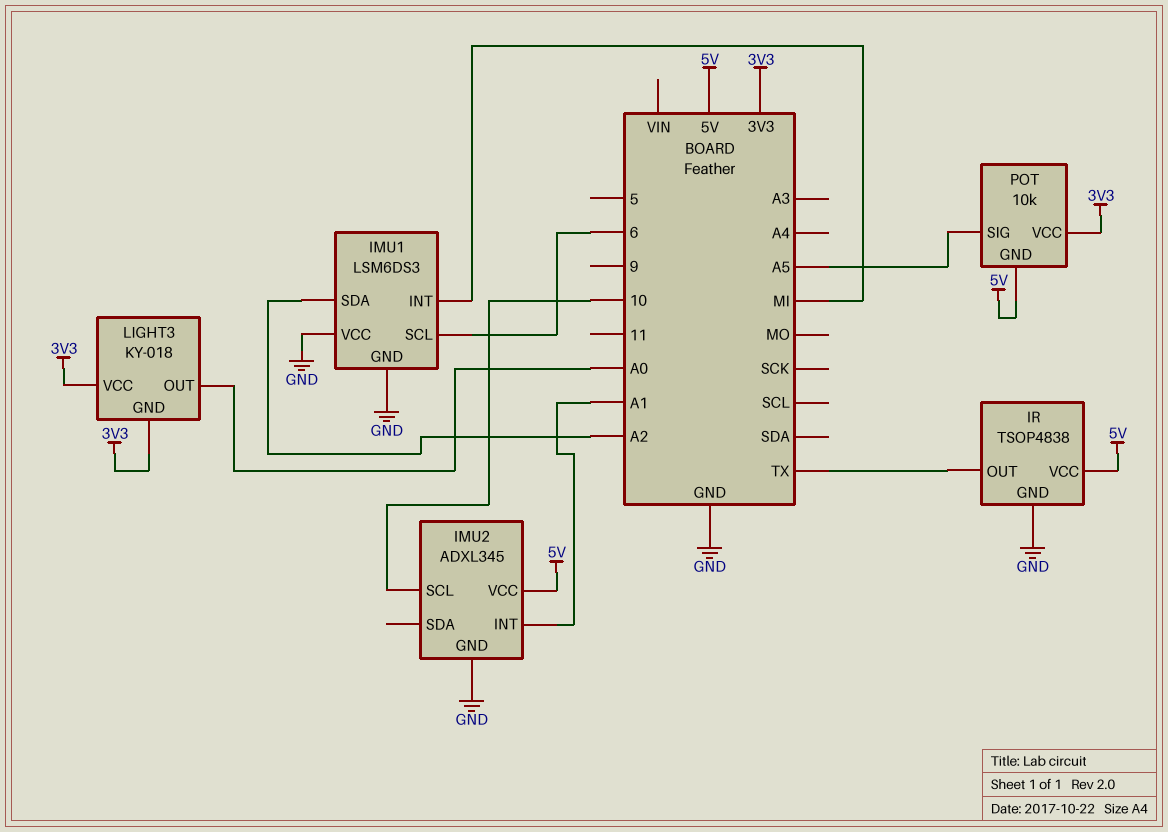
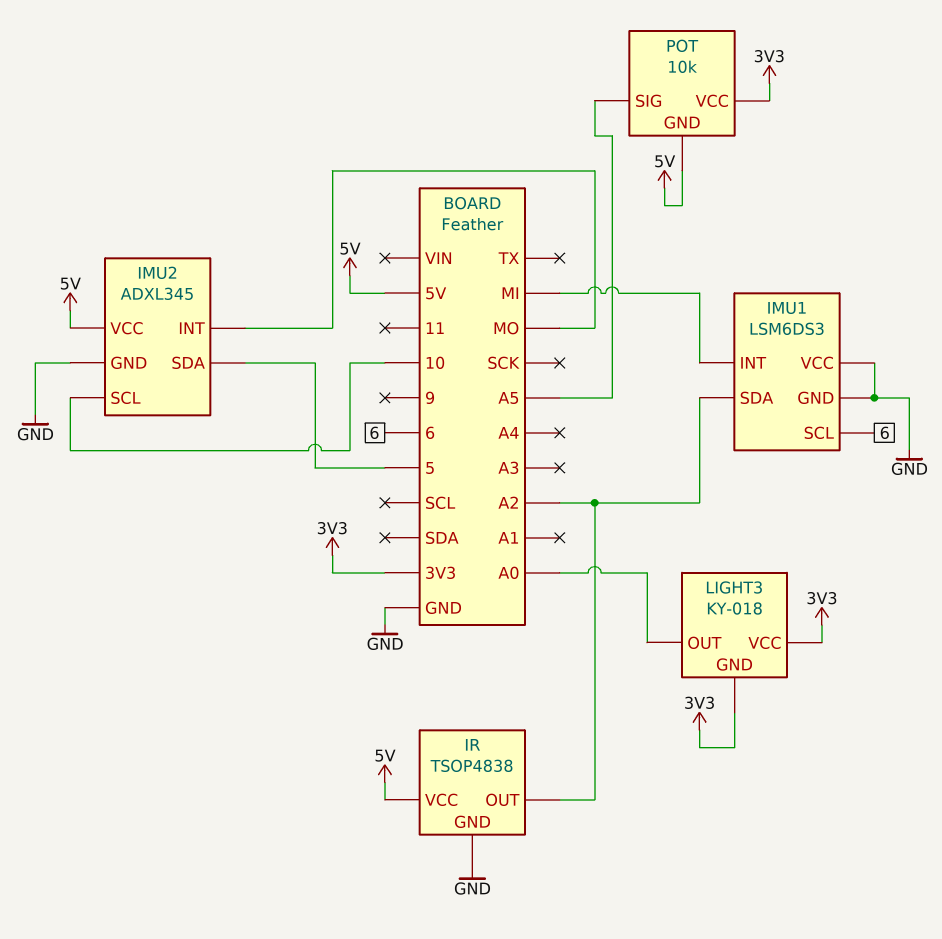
IMU2 pin INT: A1 -> MO
IMU2 pin SDA: none -> 5
IR pin OUT: TX -> A2

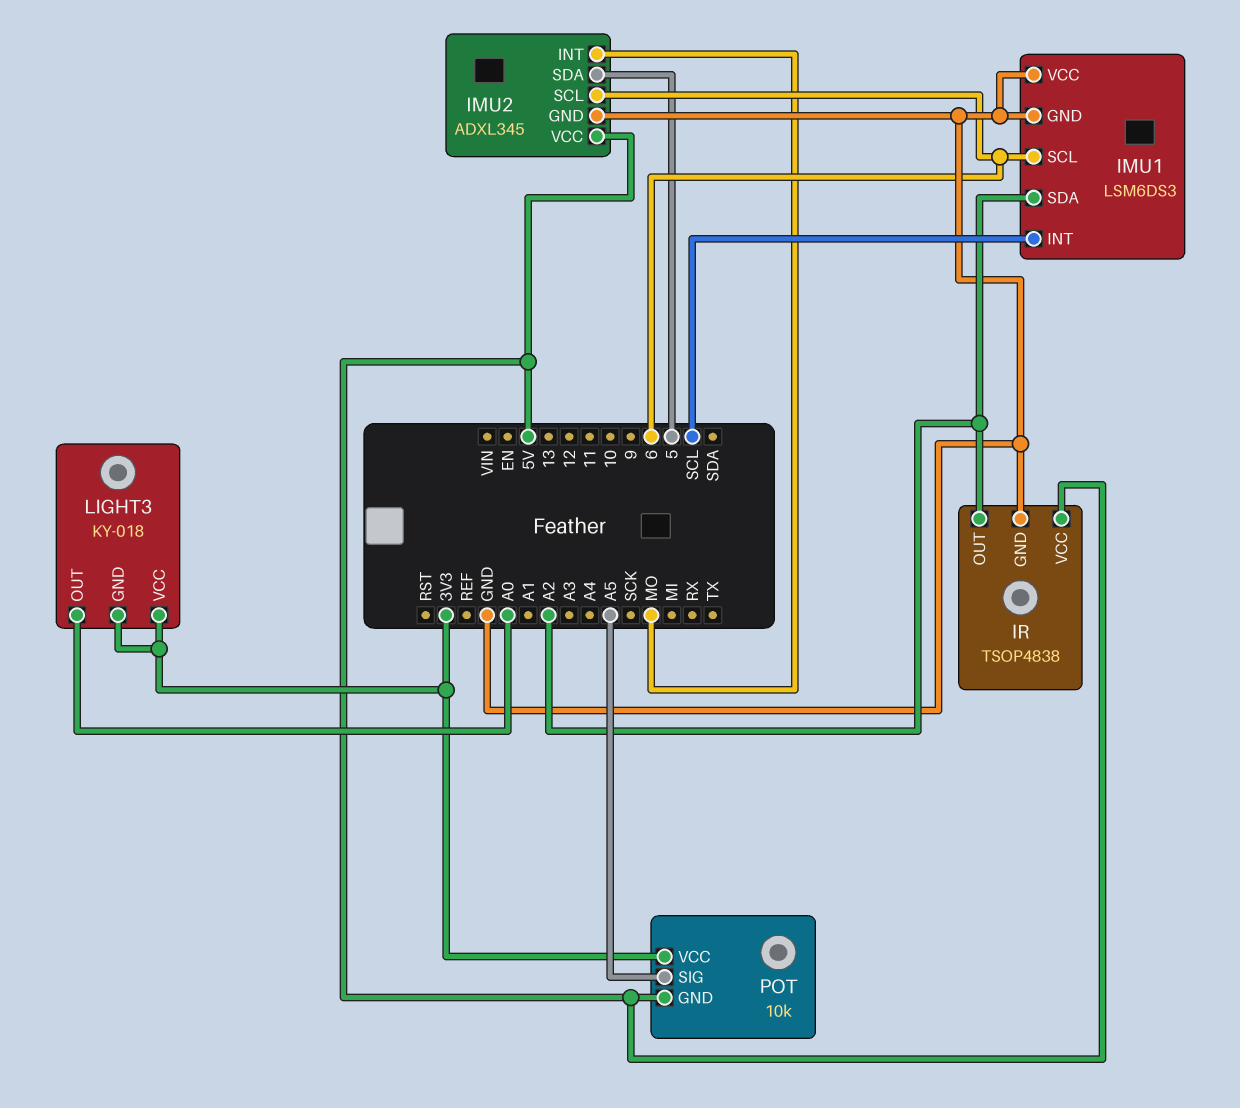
IMU1 pin INT: MI -> SCL
IMU2 pin SCL: 10 -> 6

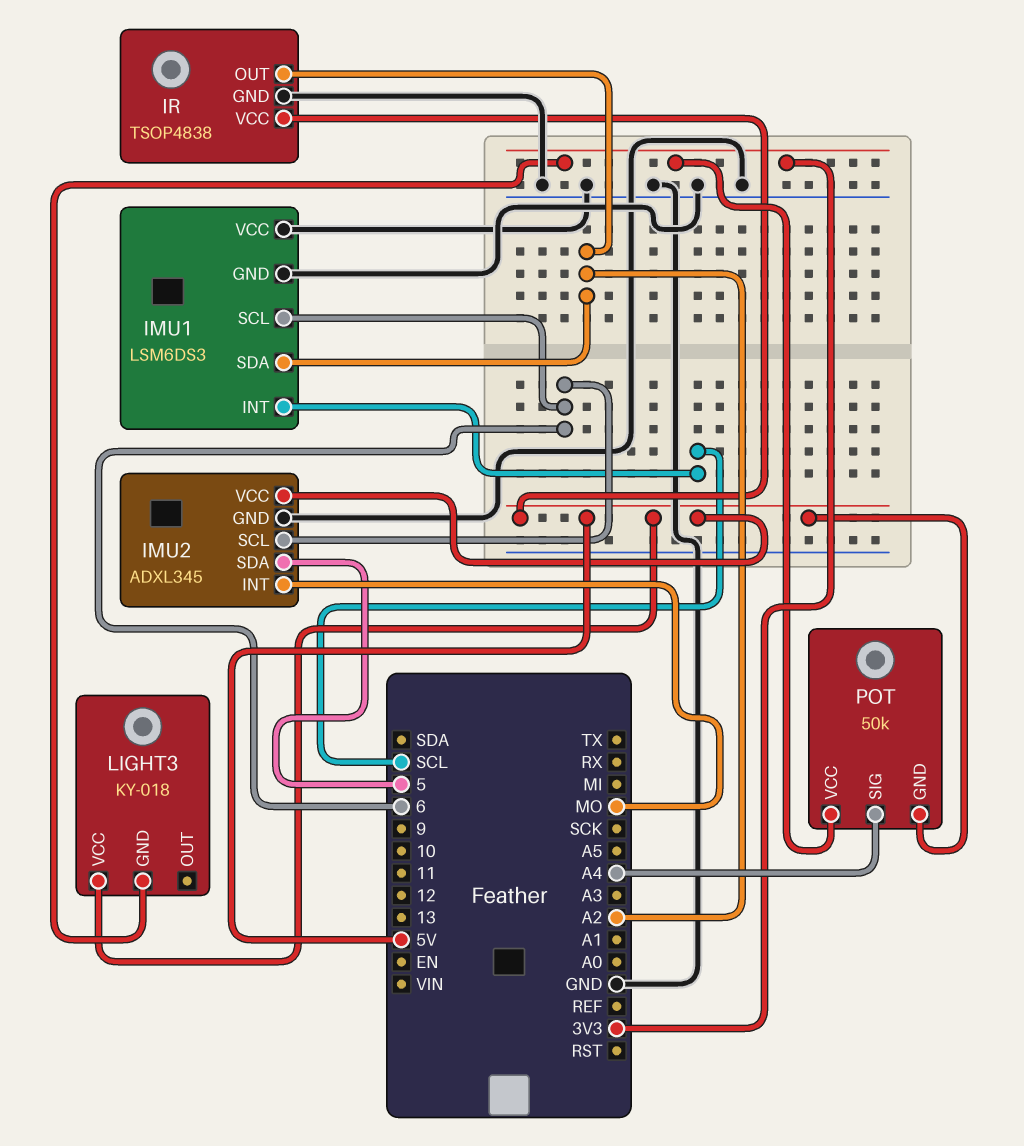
LIGHT3 pin OUT: A0 -> none
LIGHT3 pin VCC: 3V3 -> 5V
POT: 10k -> 50k
POT pin SIG: A5 -> A4

